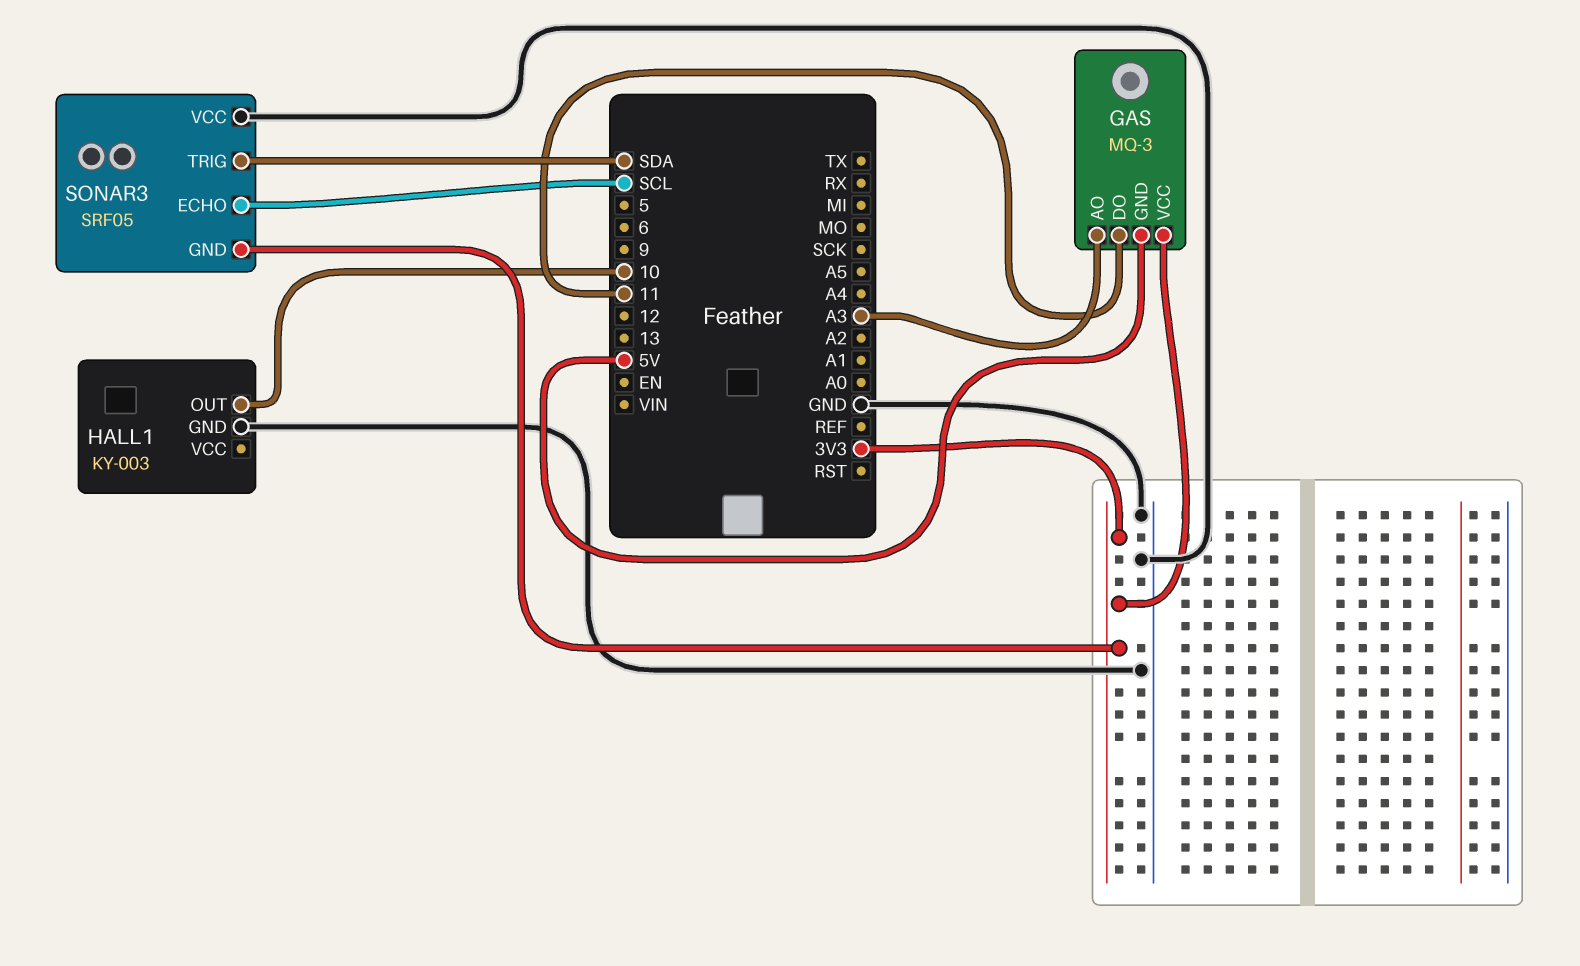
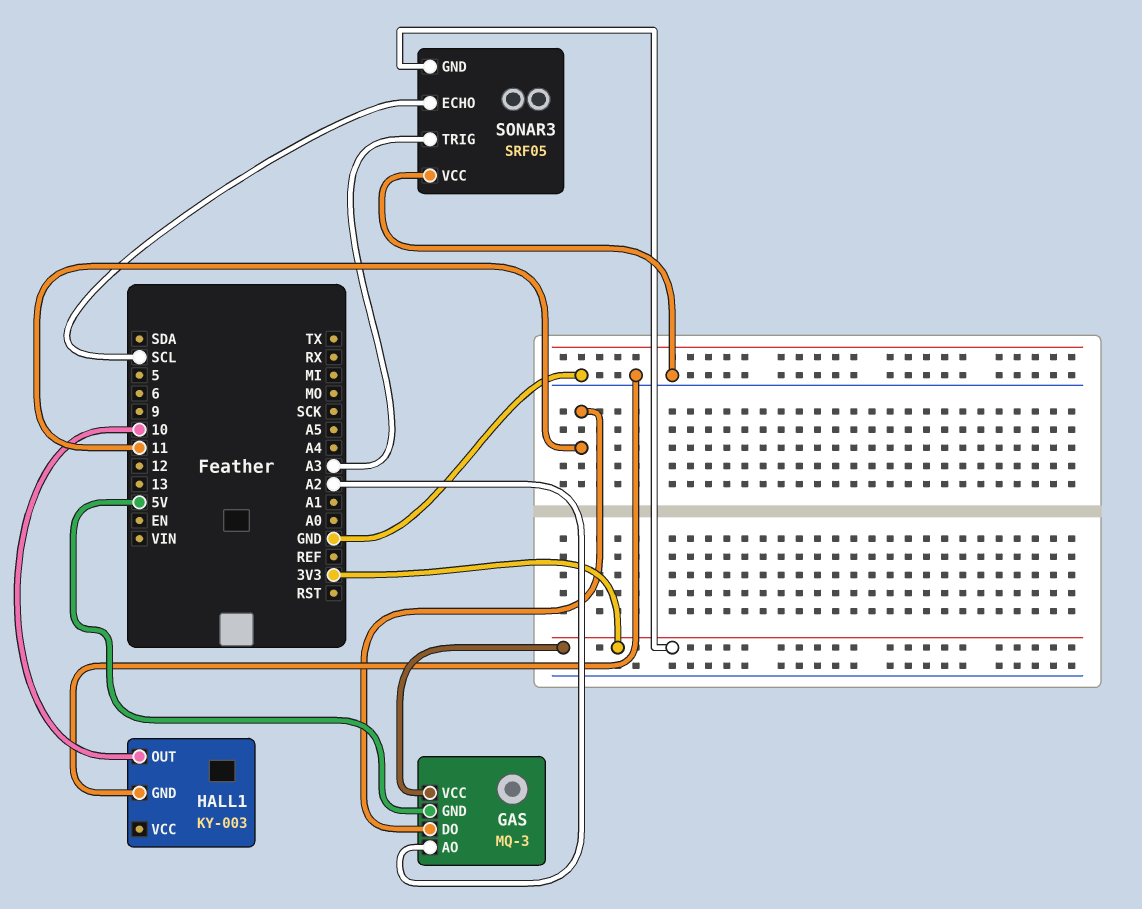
GAS pin AO: A3 -> A2
SONAR3 pin TRIG: SDA -> A3

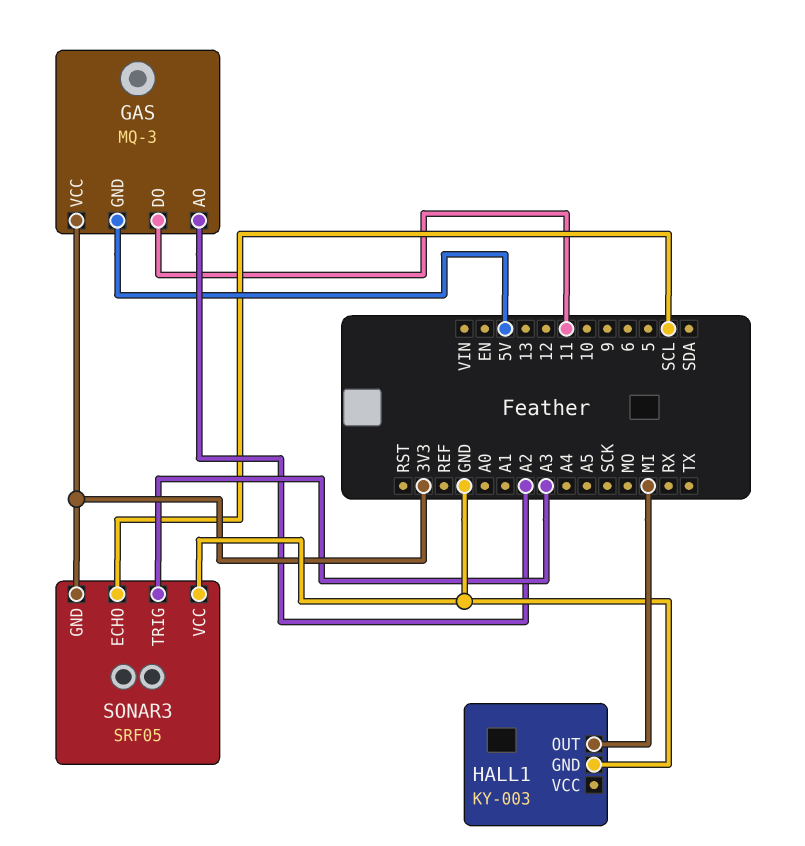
HALL1 pin OUT: 10 -> MI

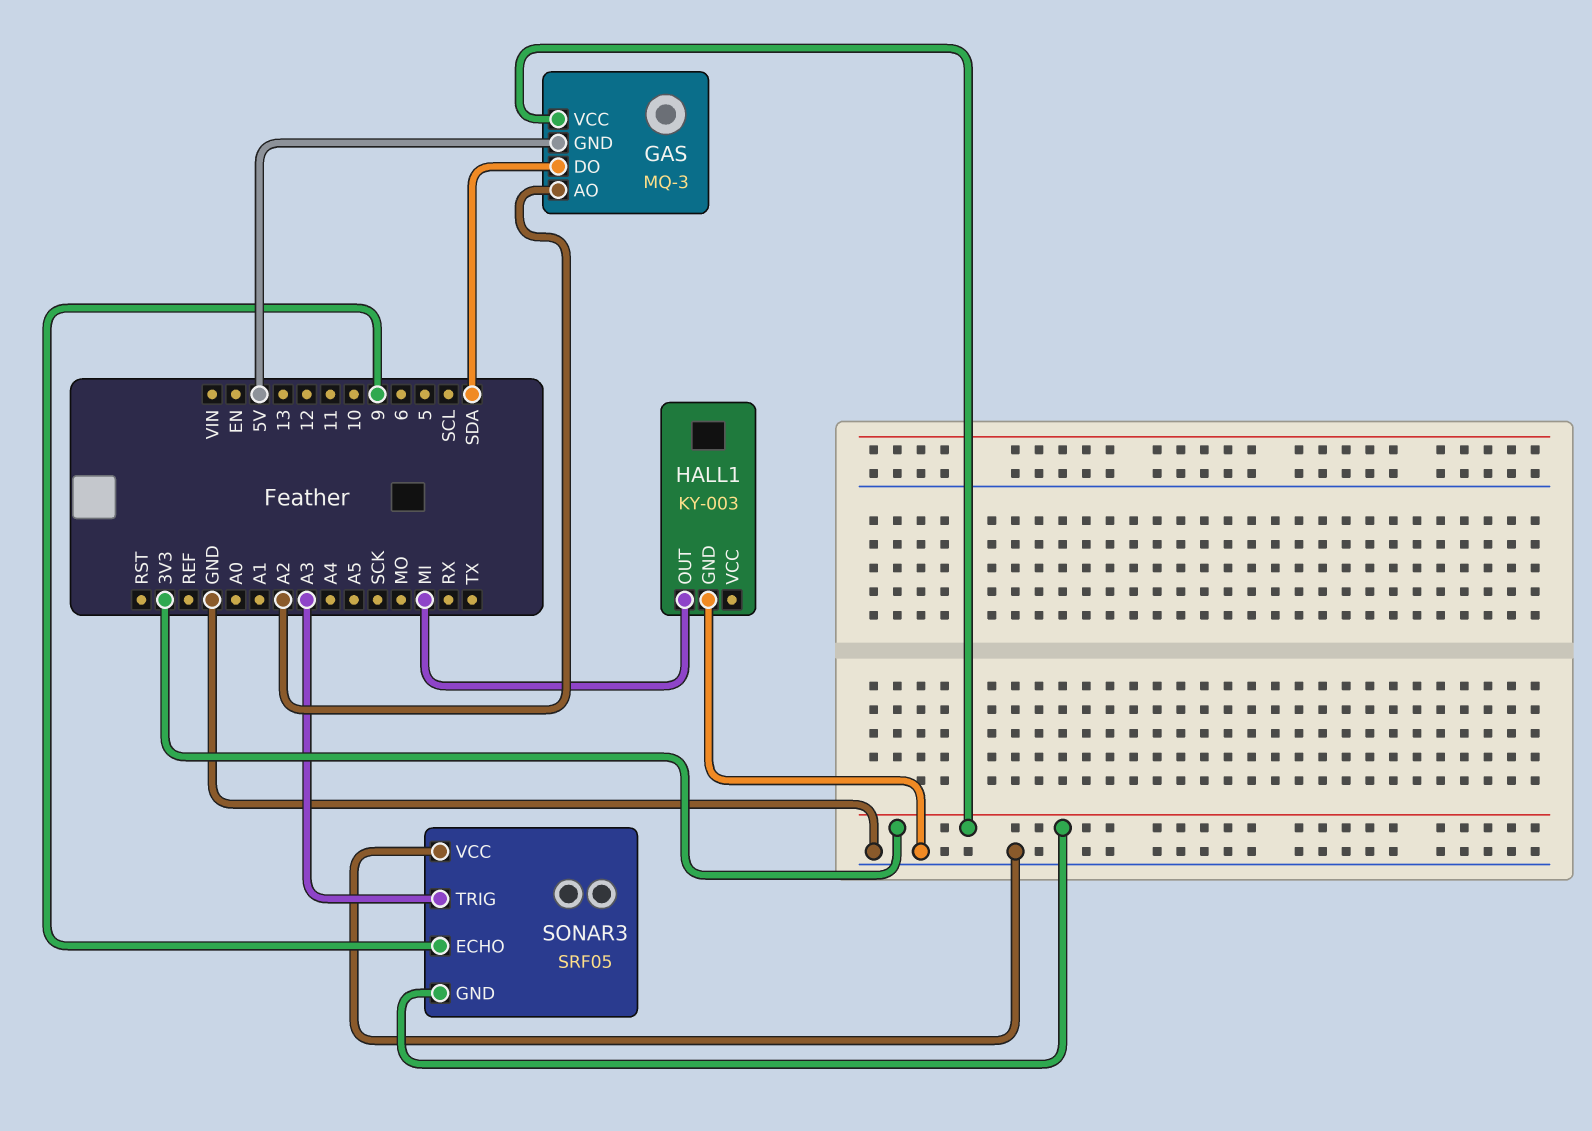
GAS pin DO: 11 -> SDA
SONAR3 pin ECHO: SCL -> 9

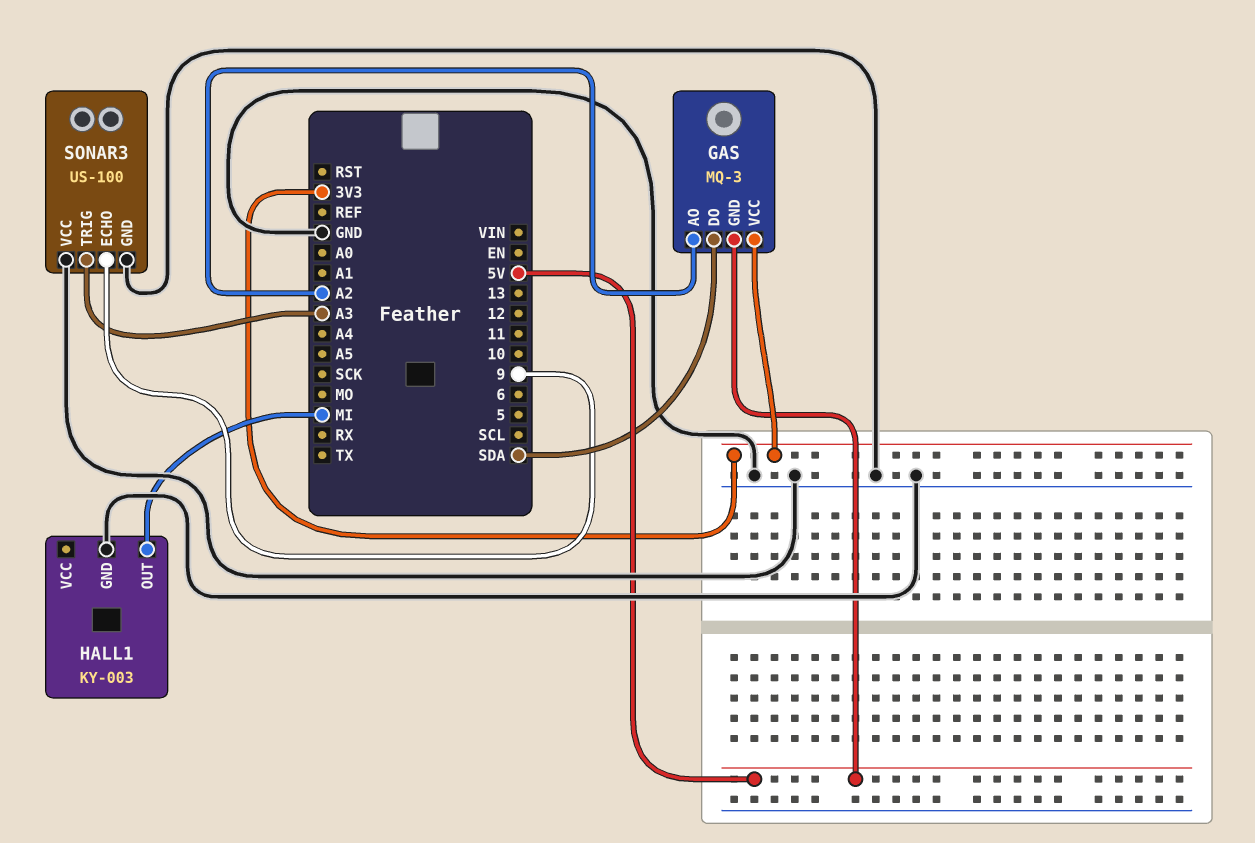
SONAR3: SRF05 -> US-100
SONAR3 pin GND: 3V3 -> GND

